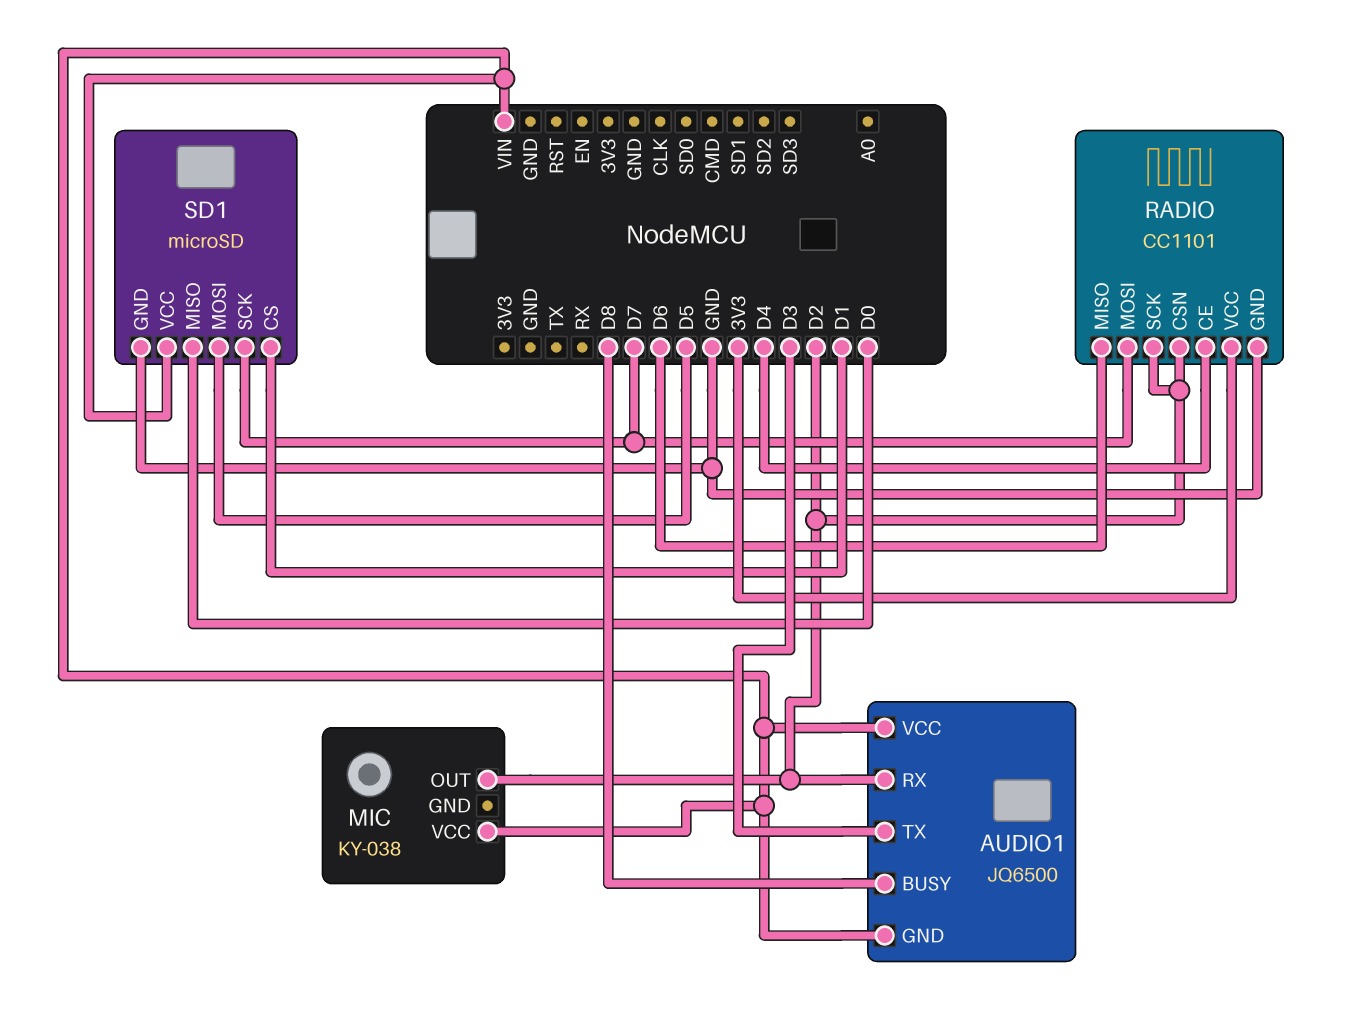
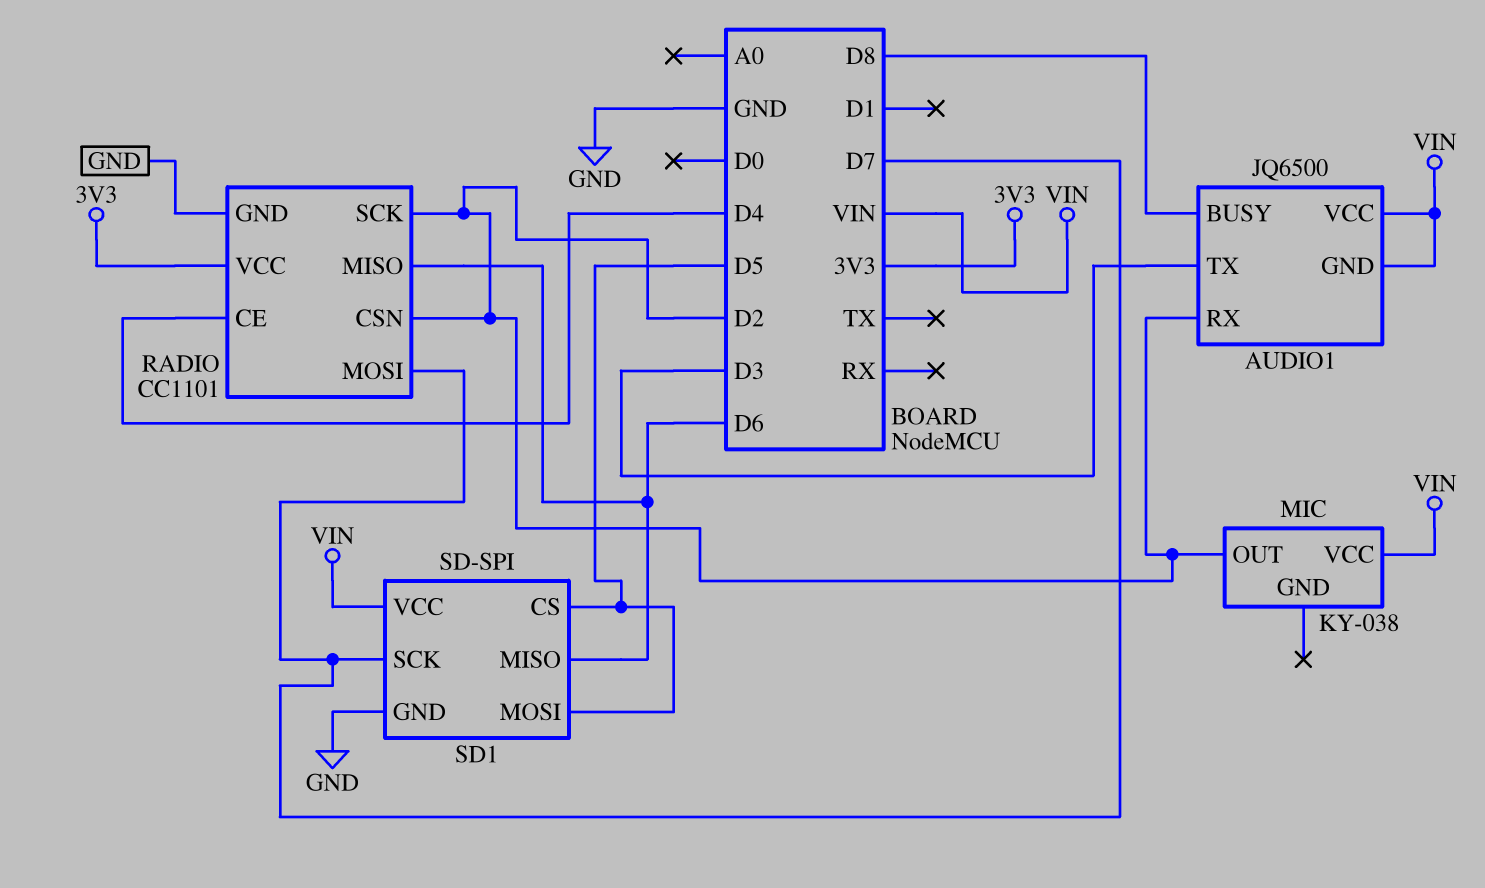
SD1: microSD -> SD-SPI
SD1 pin CS: D1 -> D5
SD1 pin MISO: D0 -> D6

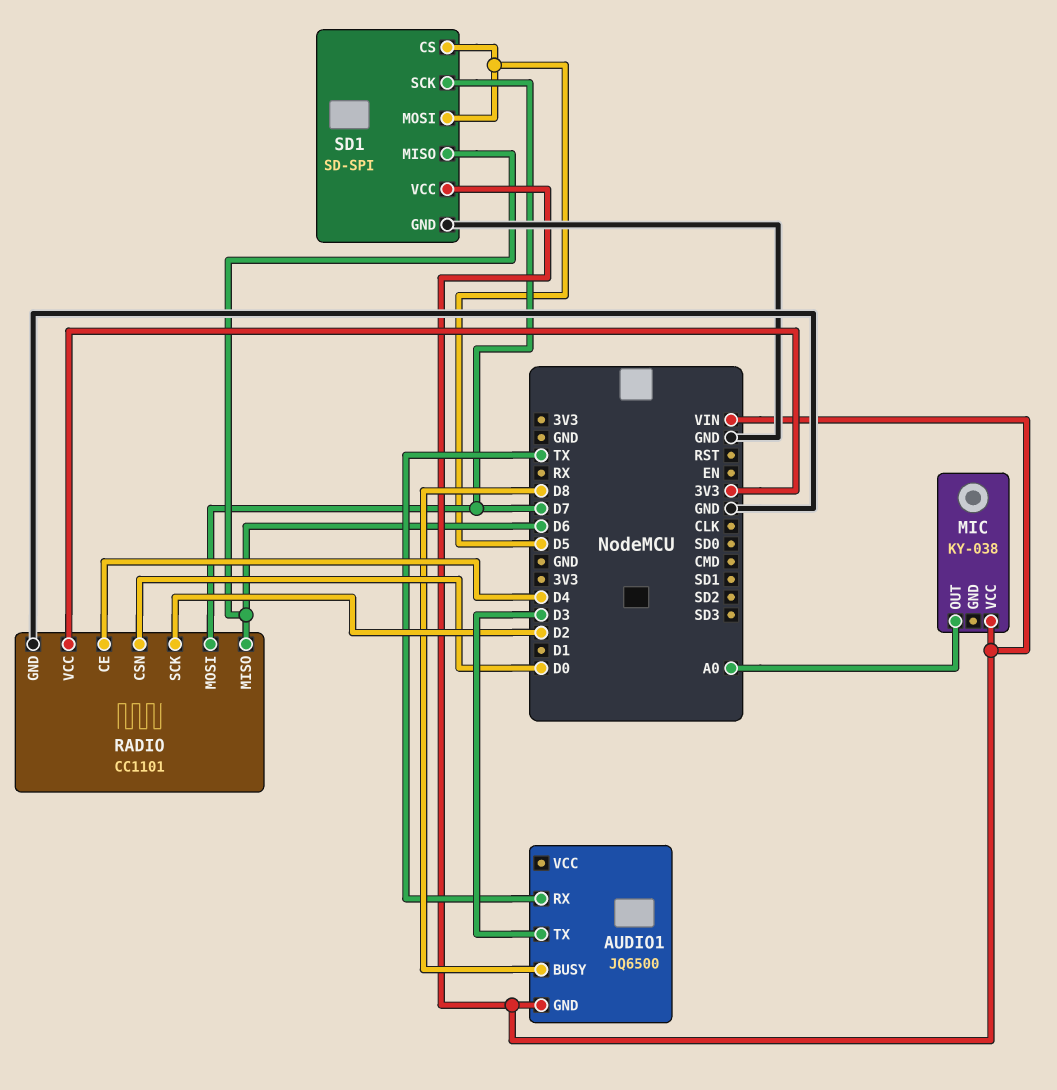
AUDIO1 pin RX: D2 -> TX
AUDIO1 pin VCC: VIN -> none
MIC pin OUT: D2 -> A0
RADIO pin CSN: D2 -> D0

